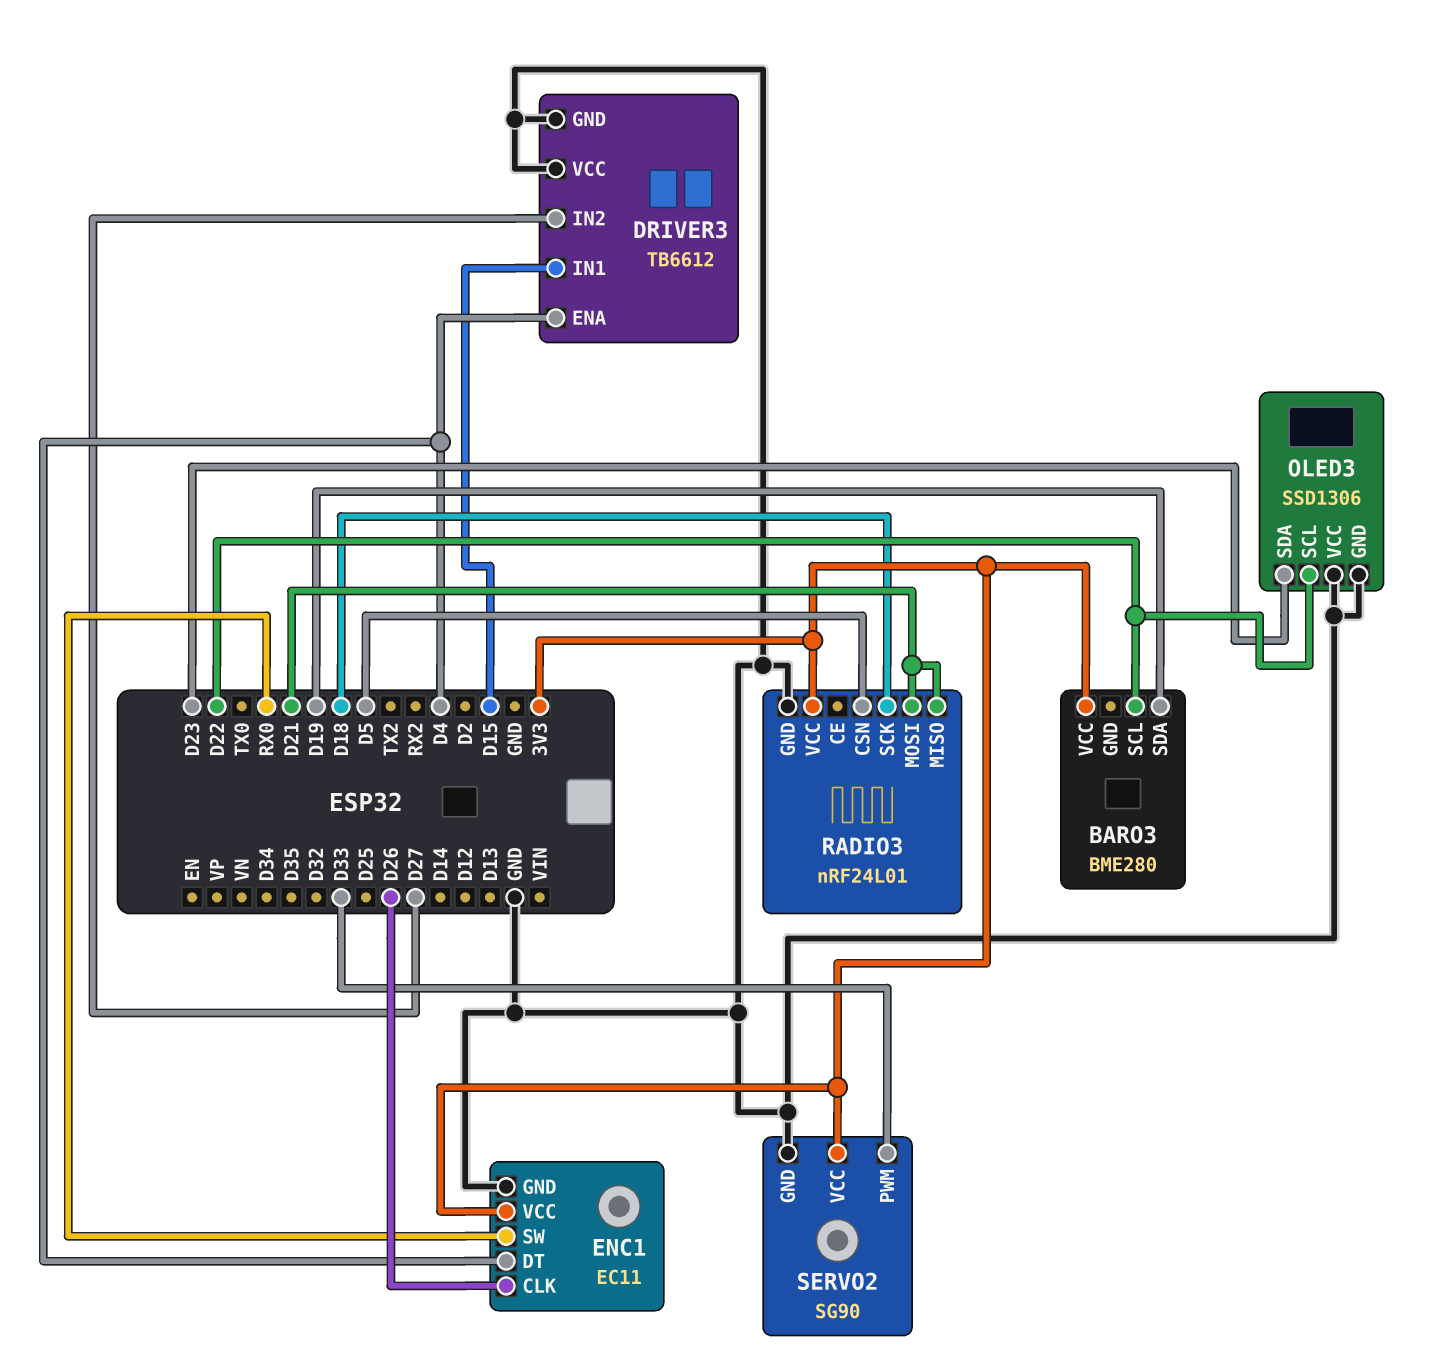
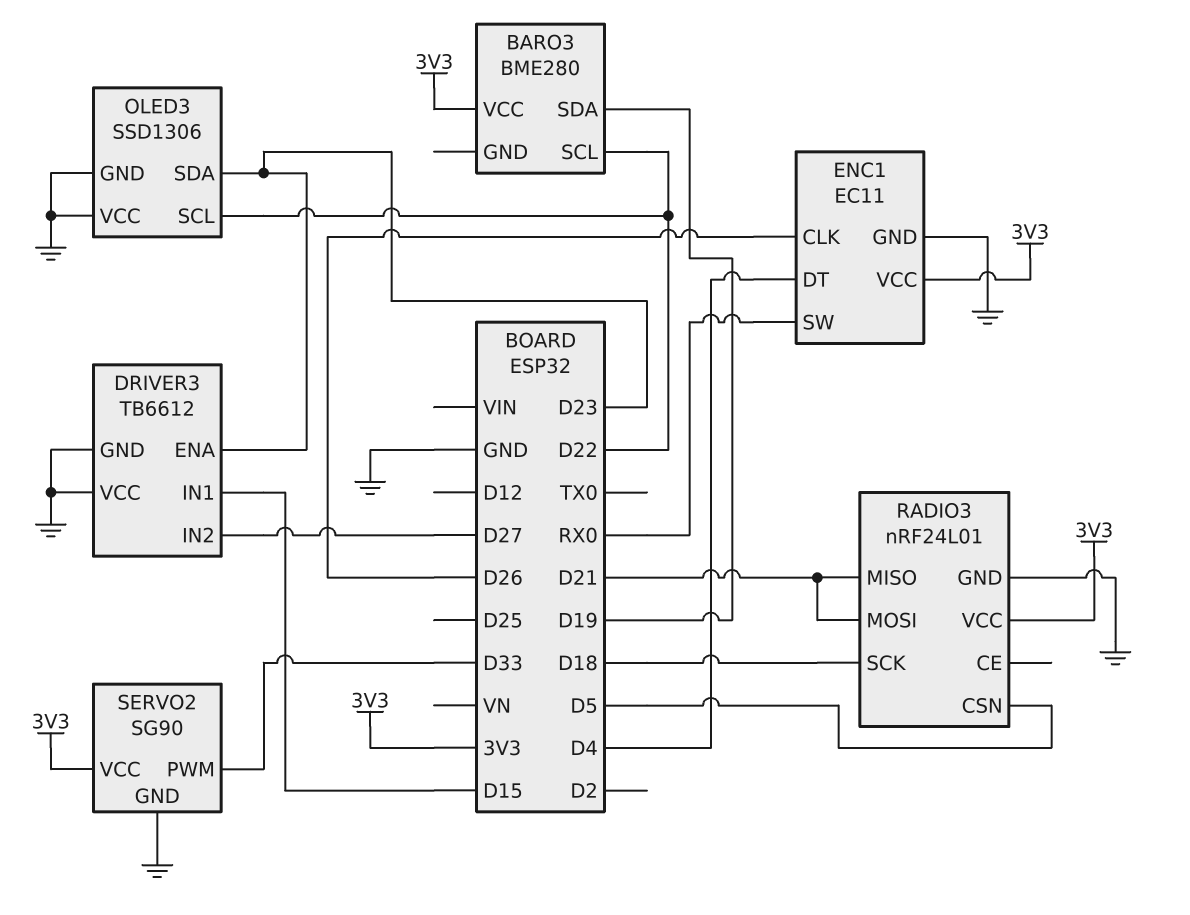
DRIVER3 pin ENA: D4 -> D23

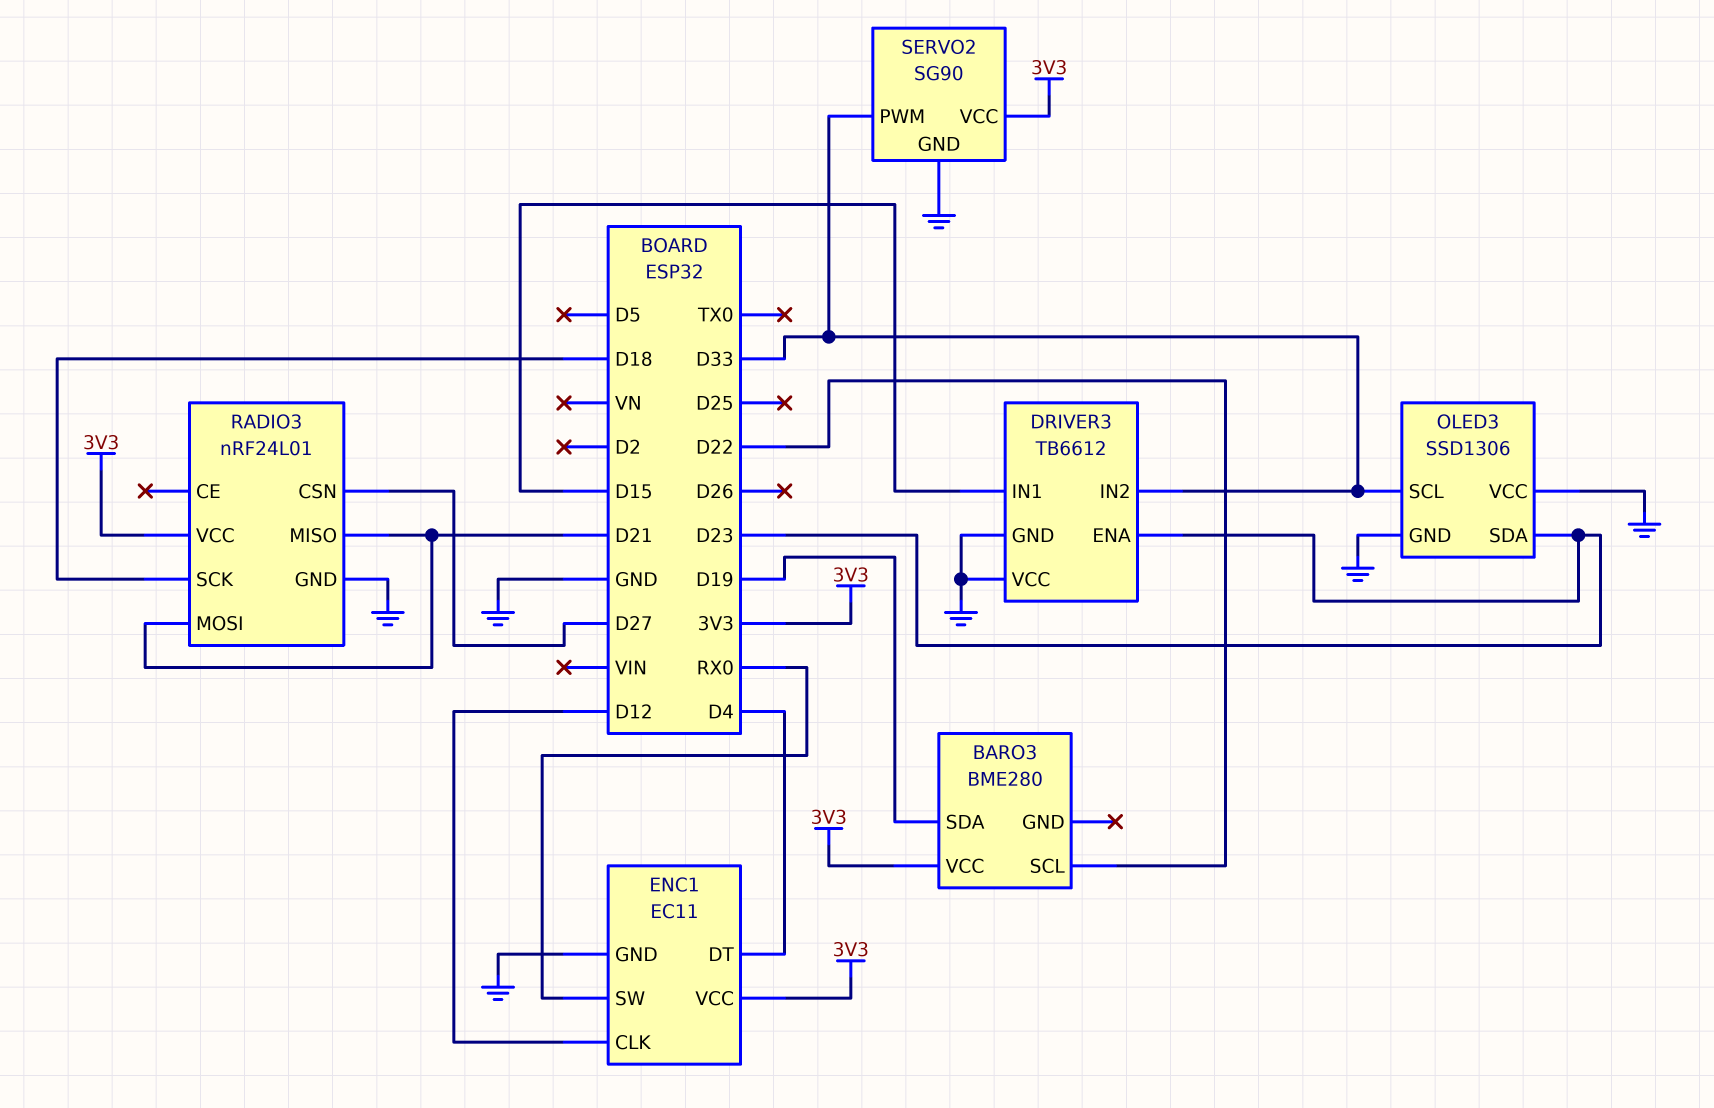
DRIVER3 pin IN2: D27 -> D33
ENC1 pin CLK: D26 -> D12
OLED3 pin SCL: D22 -> D33
RADIO3 pin CSN: D5 -> D27

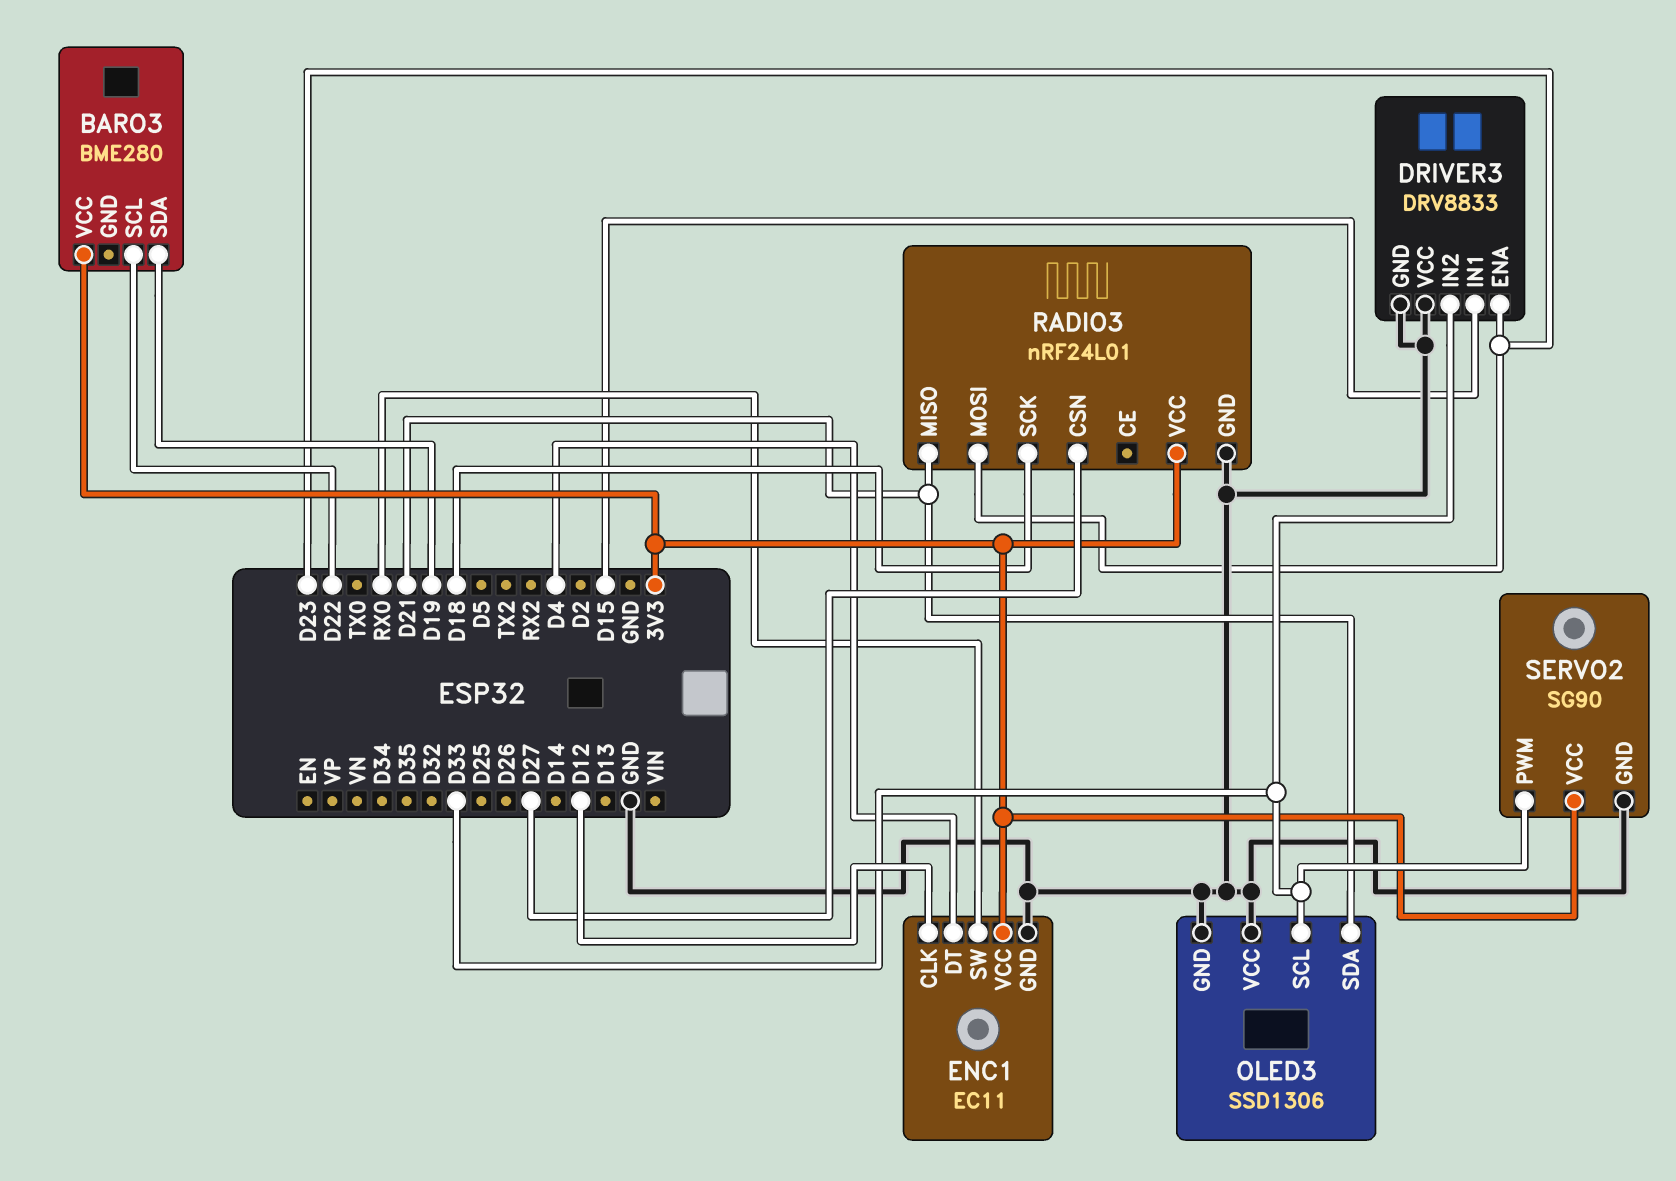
DRIVER3: TB6612 -> DRV8833
OLED3 pin SDA: D23 -> D21
RADIO3 pin MOSI: D21 -> D23

